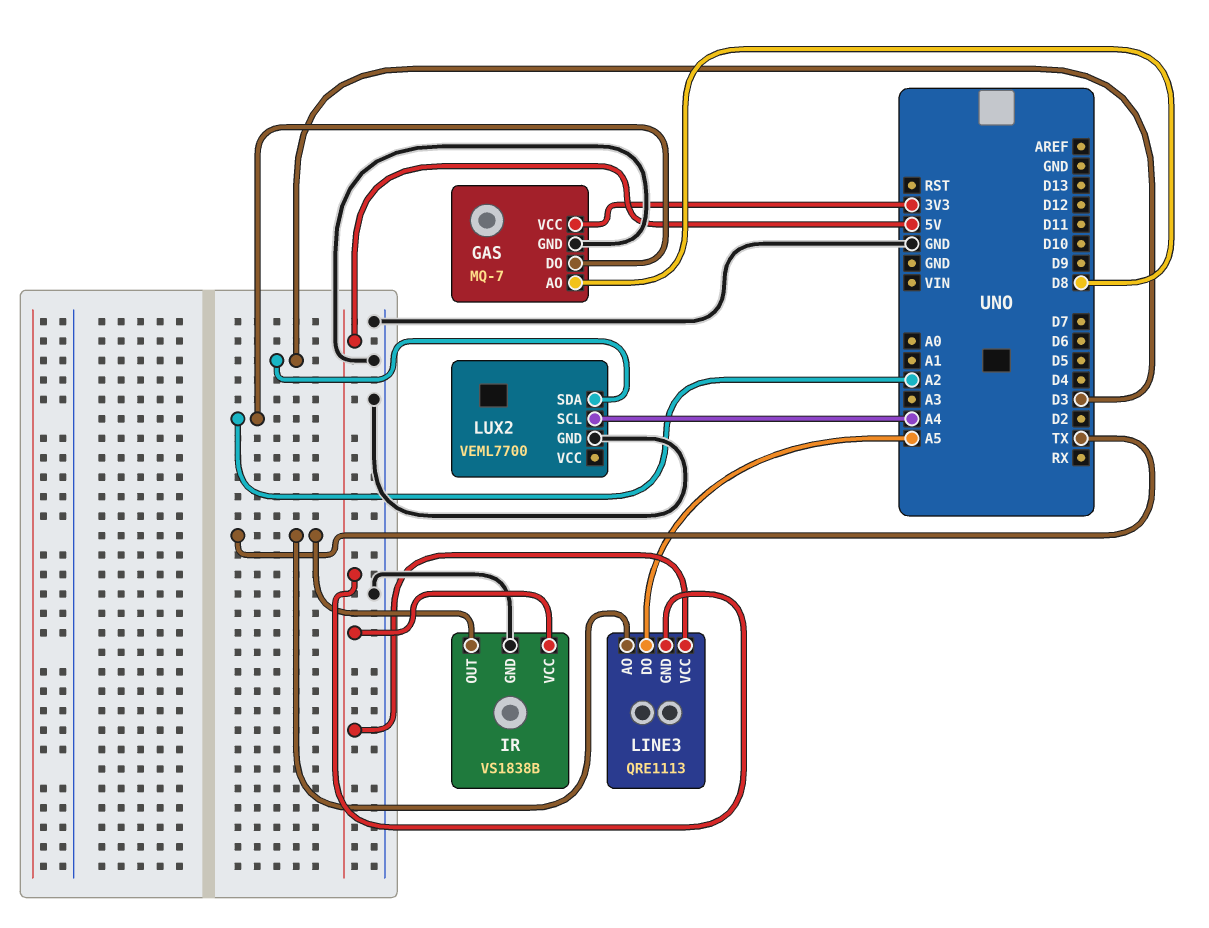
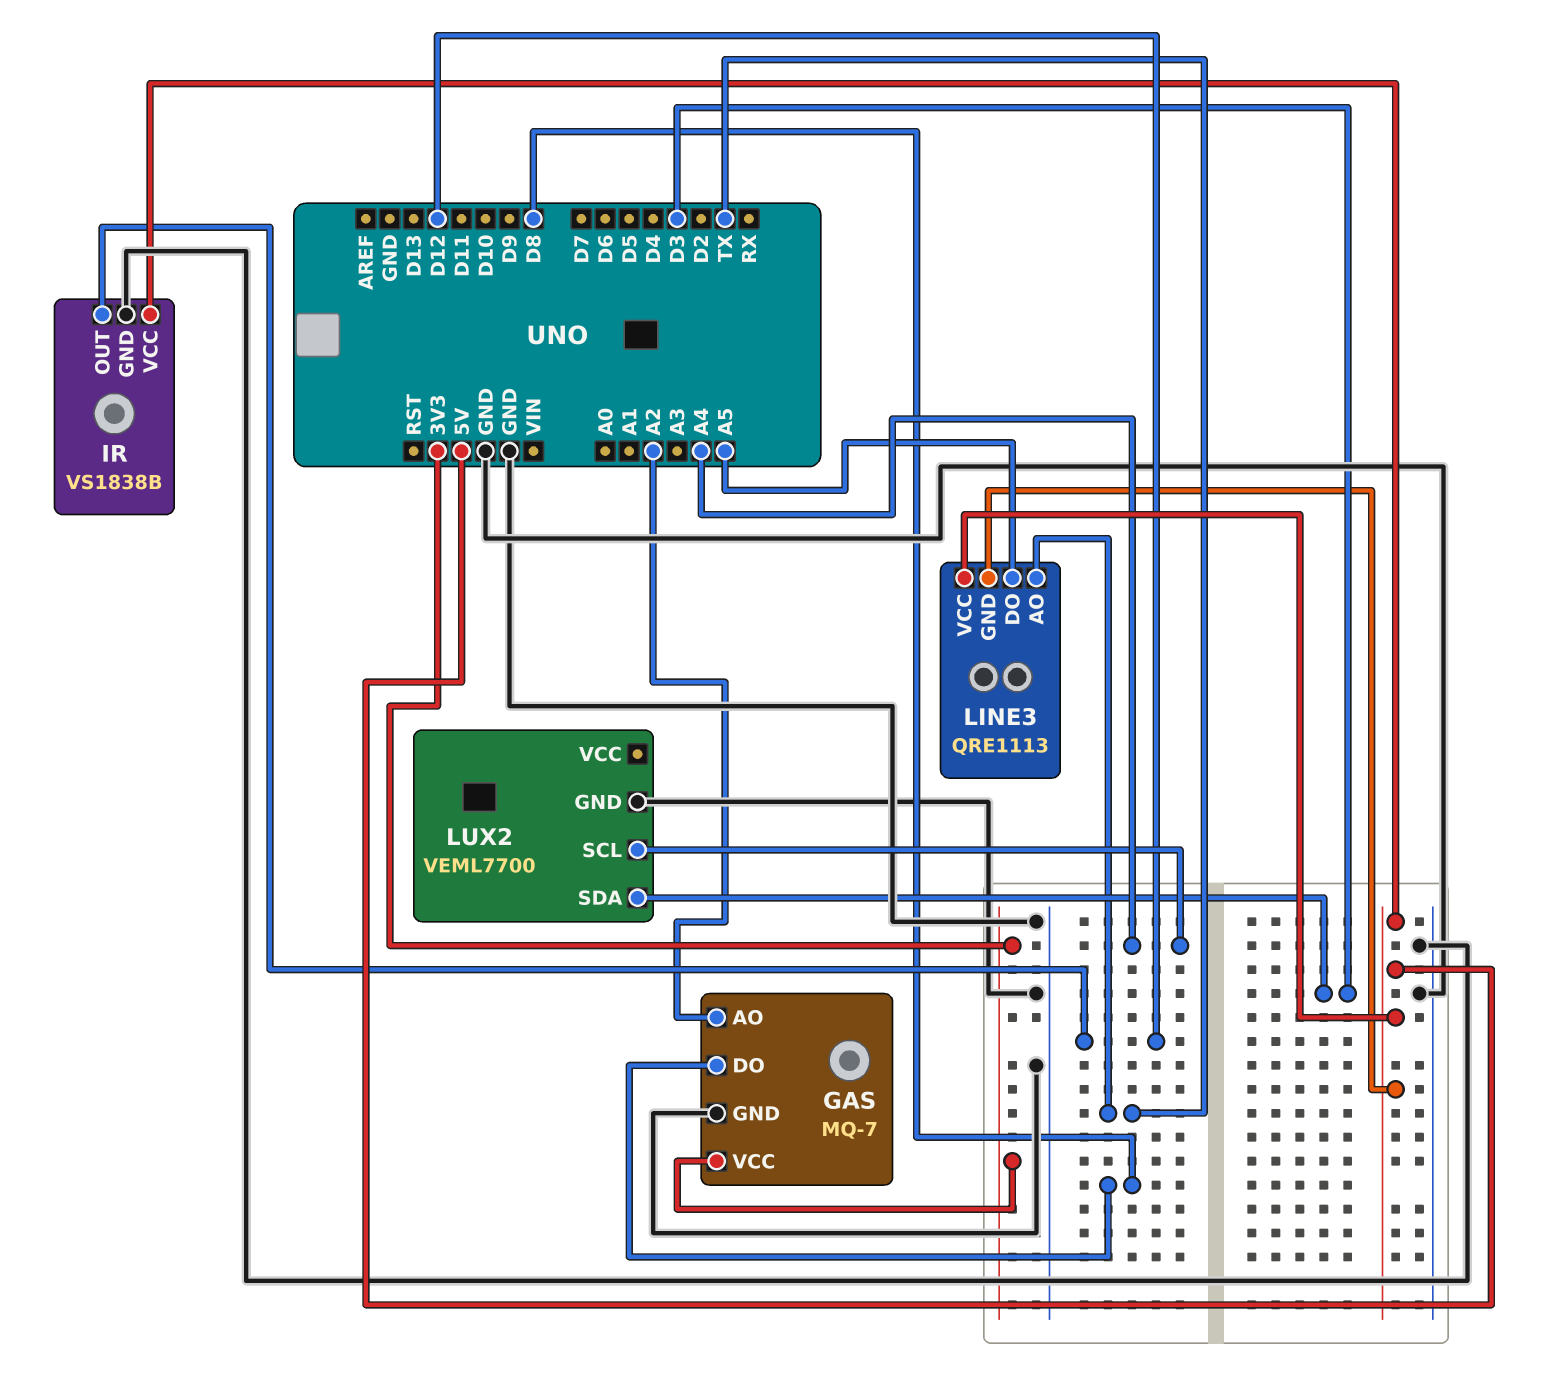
GAS pin AO: D8 -> A2
GAS pin DO: A2 -> D8
IR pin OUT: TX -> D12

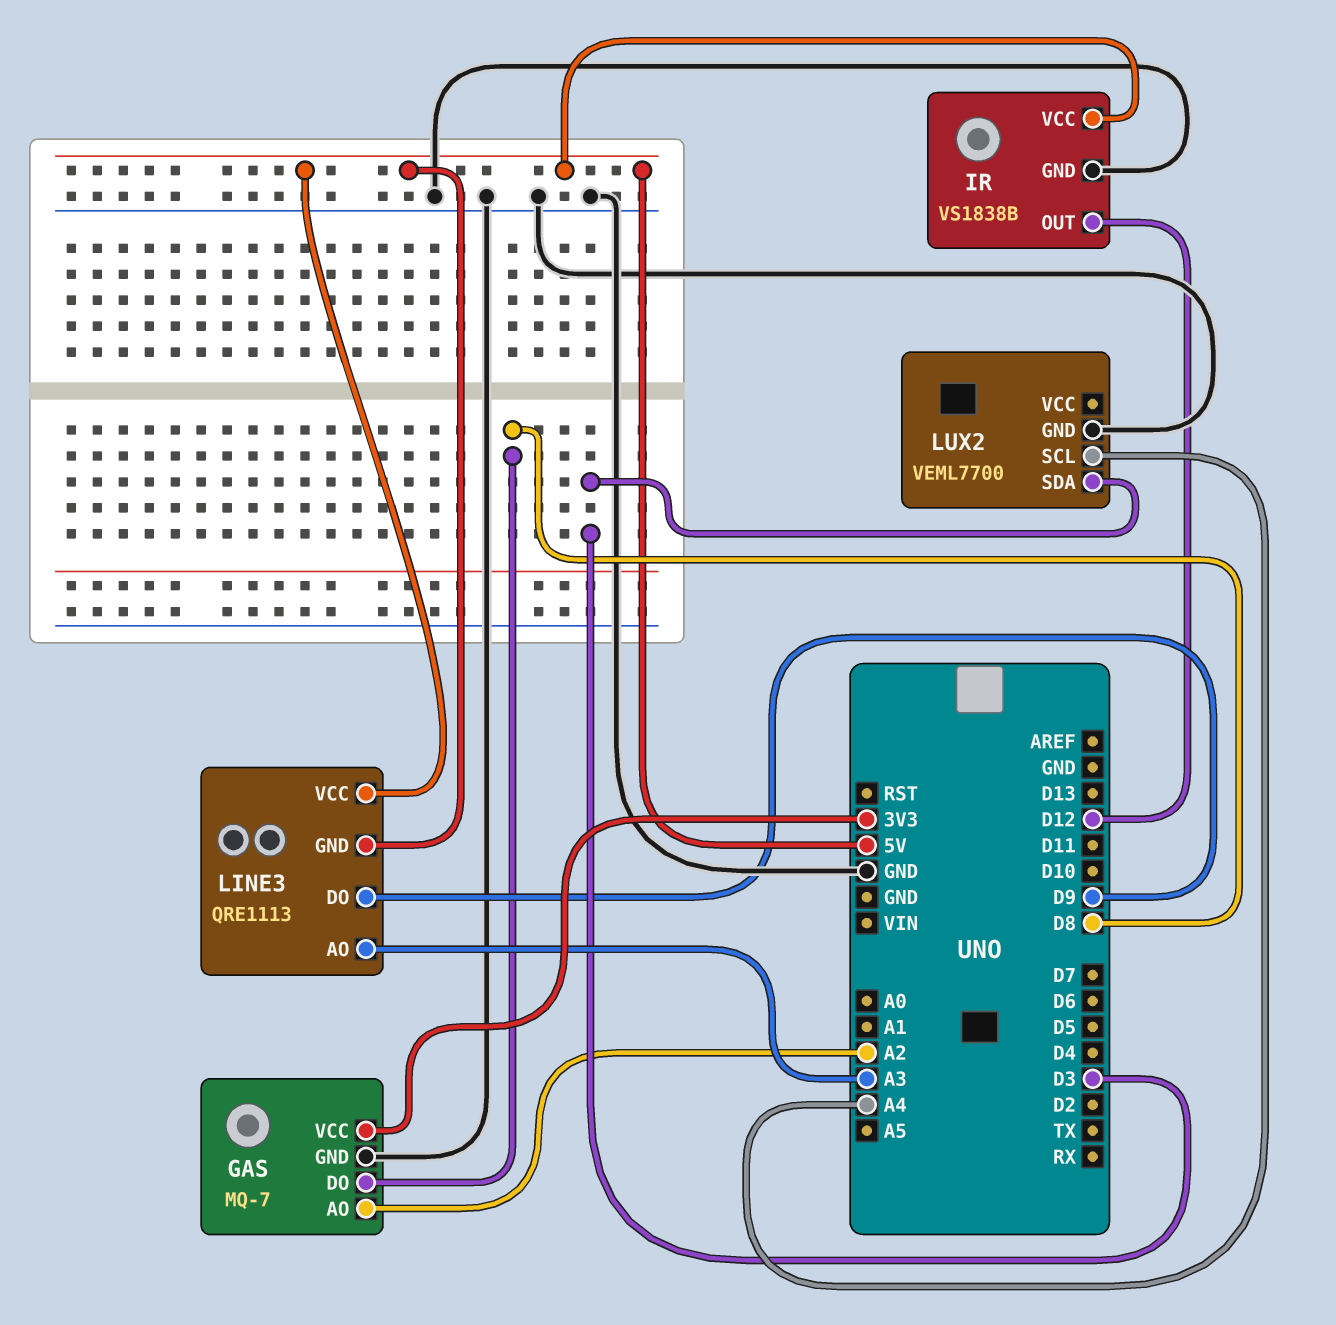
LINE3 pin AO: TX -> A3
LINE3 pin DO: A5 -> D9

